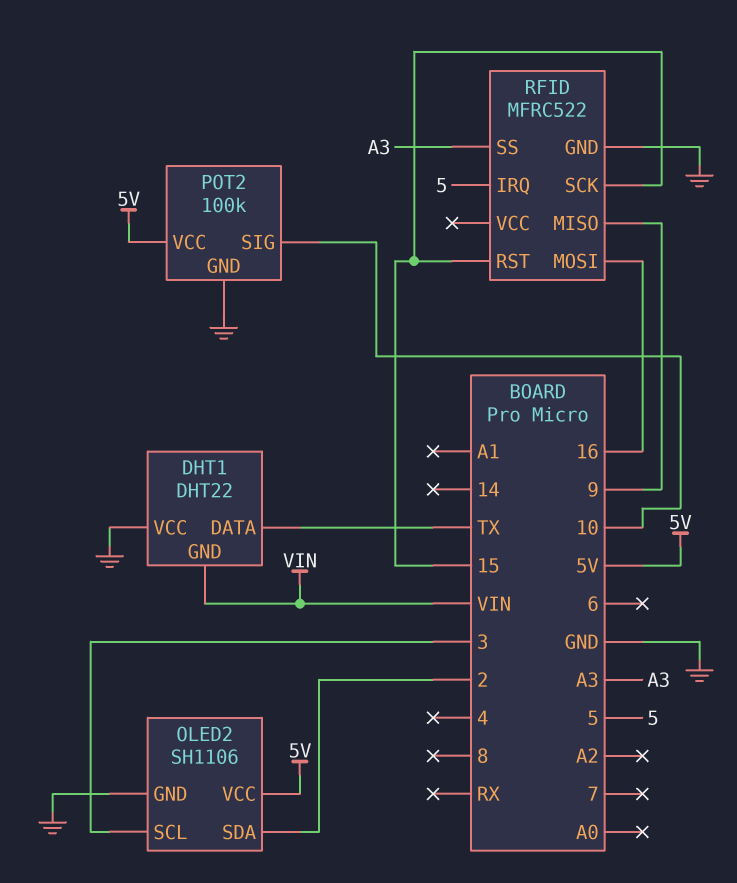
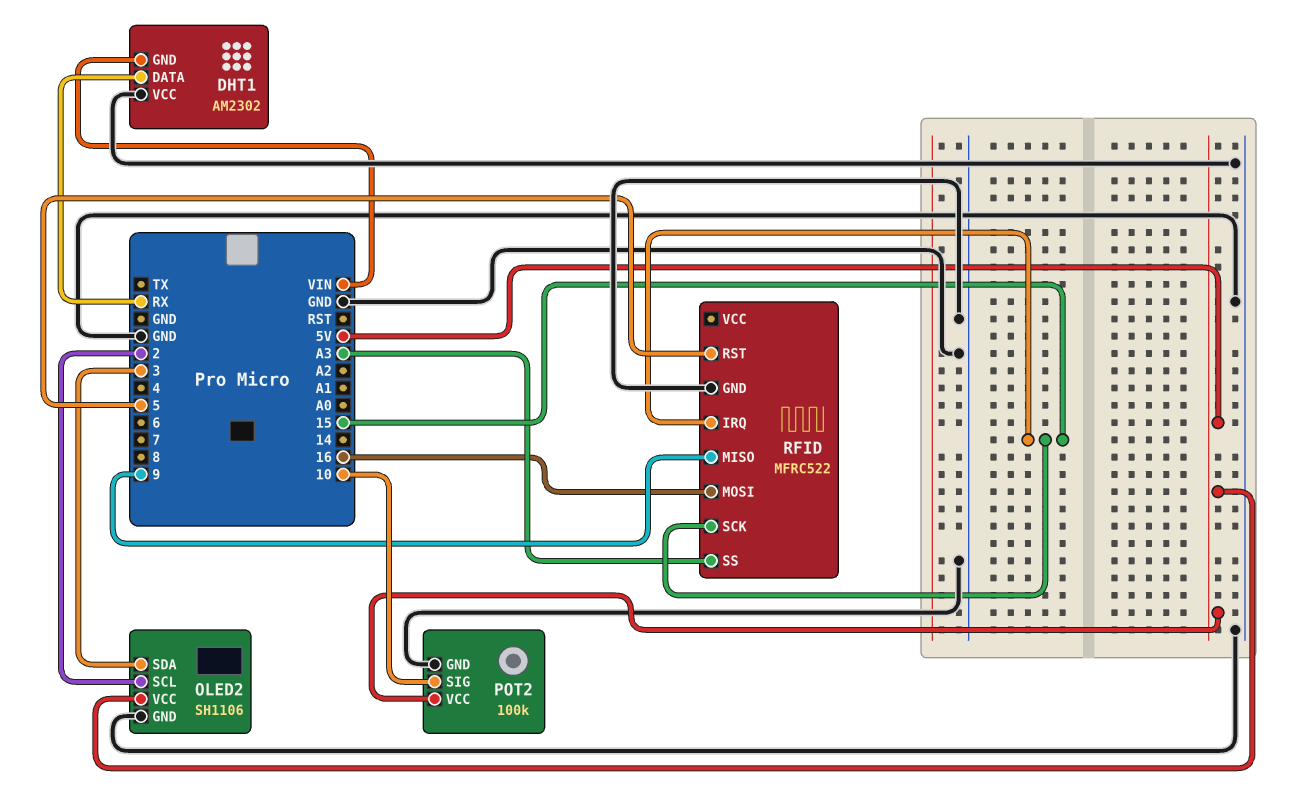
DHT1: DHT22 -> AM2302
DHT1 pin DATA: TX -> RX
OLED2 pin SCL: 3 -> 2
OLED2 pin SDA: 2 -> 3
RFID pin IRQ: 5 -> 15
RFID pin RST: 15 -> 5

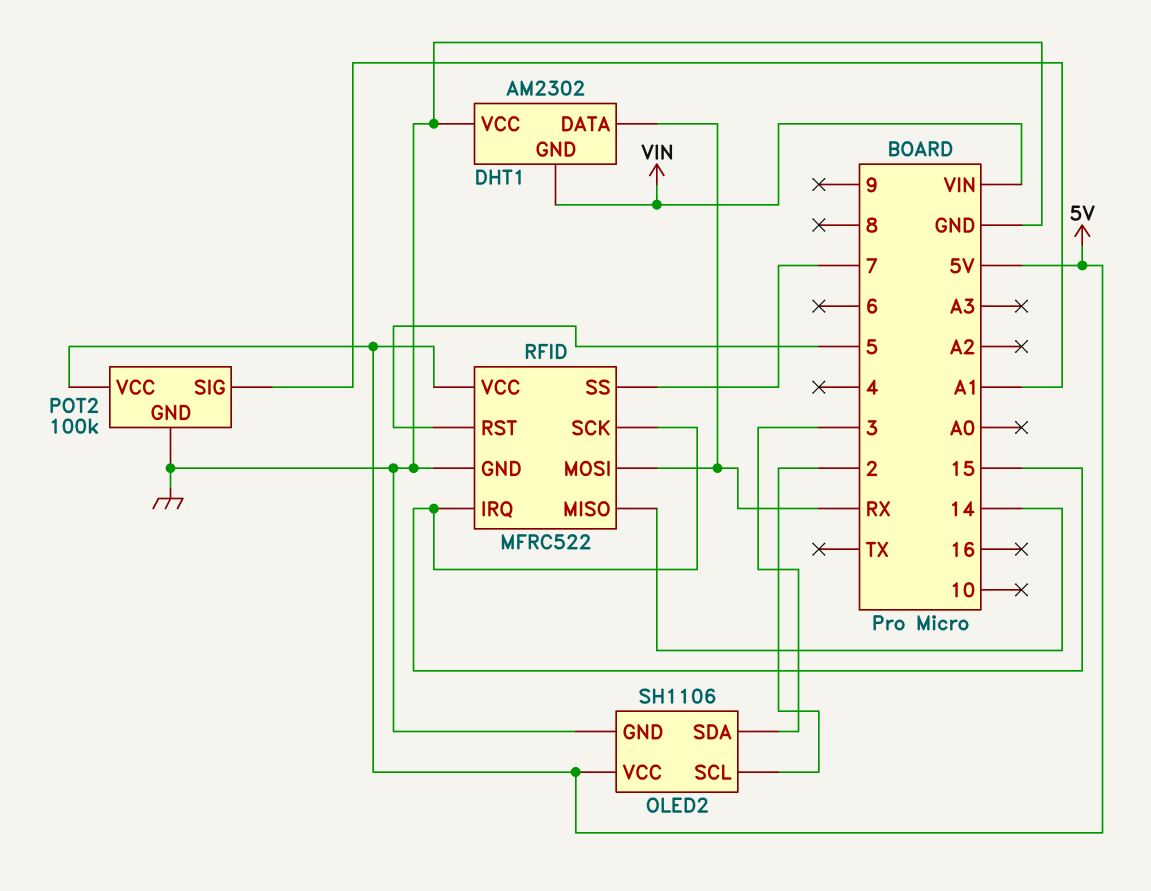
POT2 pin SIG: 10 -> A1
RFID pin MISO: 9 -> 14
RFID pin MOSI: 16 -> RX
RFID pin SS: A3 -> 7
RFID pin VCC: none -> 5V

